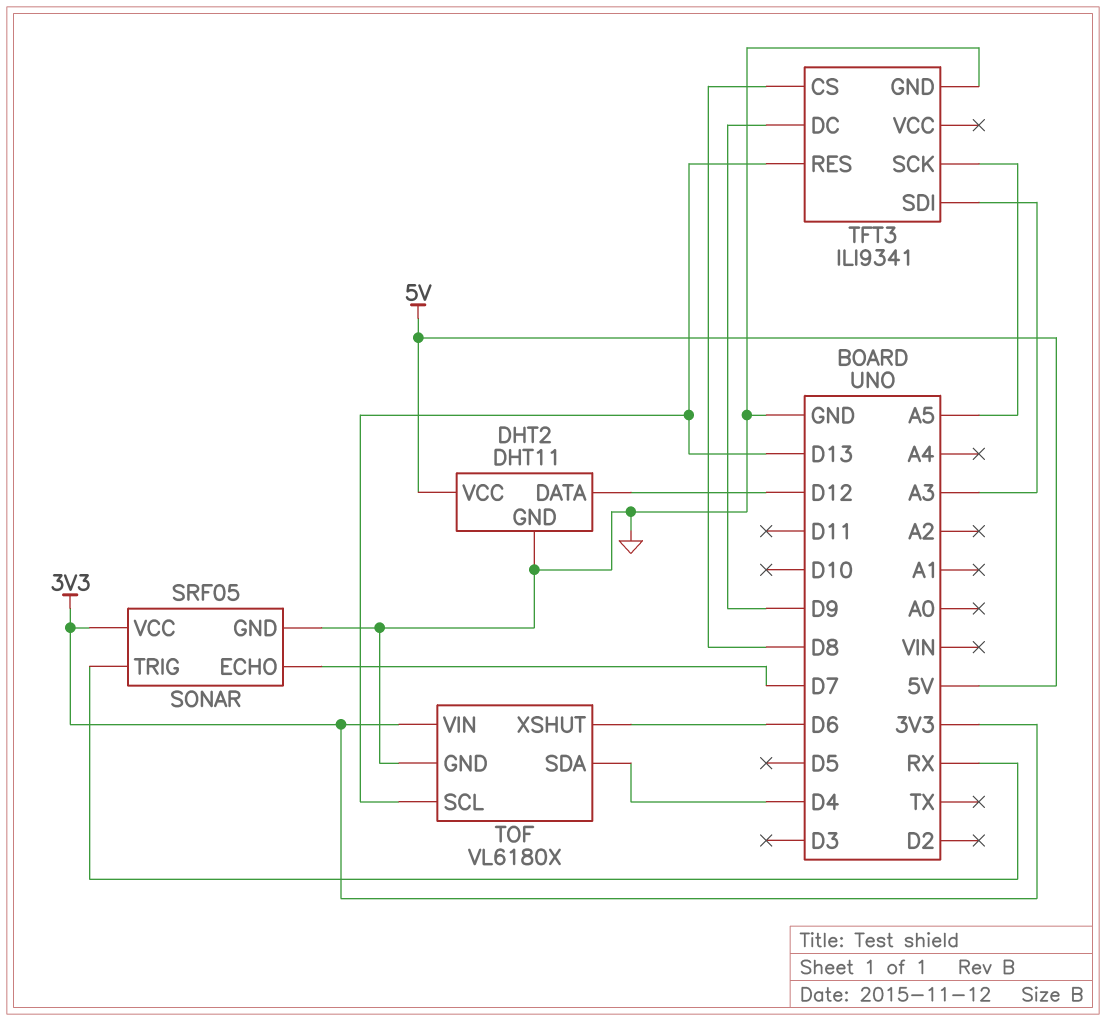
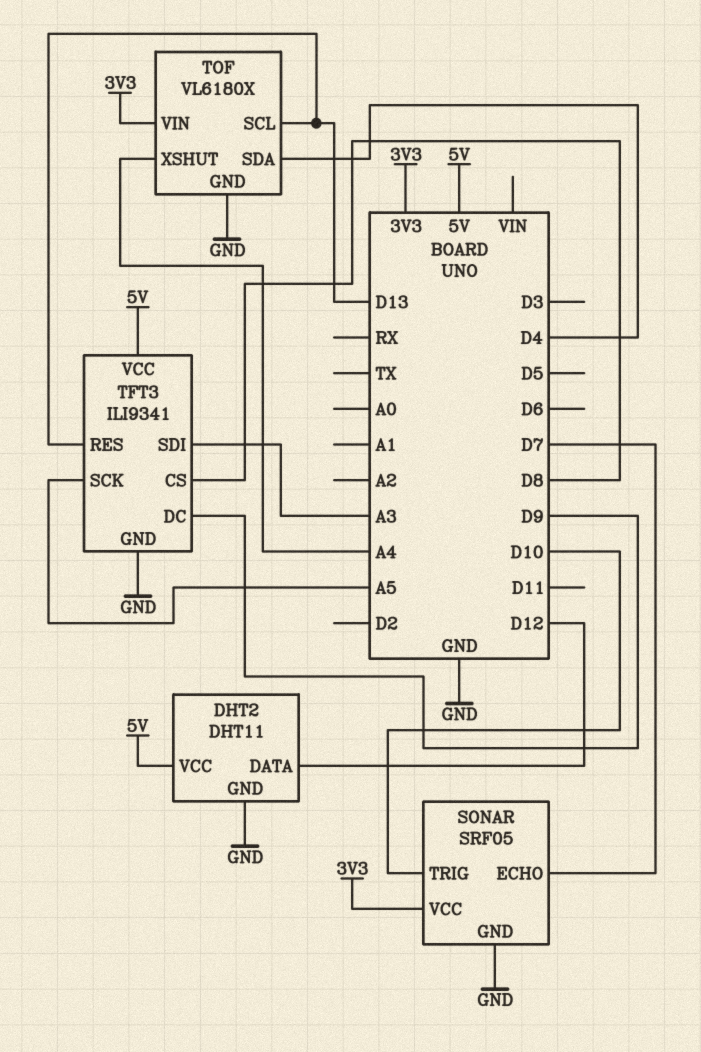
SONAR pin TRIG: RX -> D10
TFT3 pin VCC: none -> 5V
TOF pin XSHUT: D6 -> A4

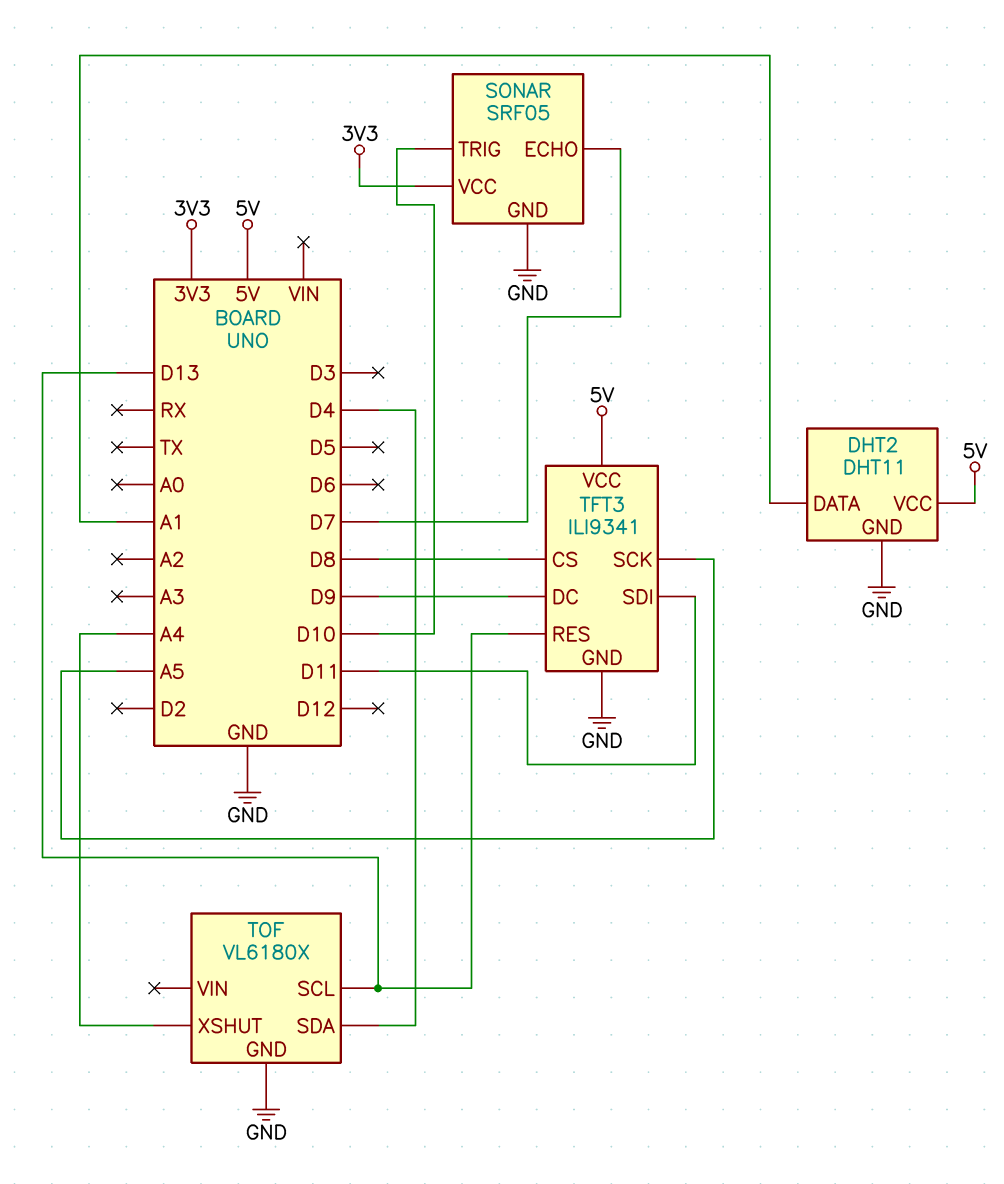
DHT2 pin DATA: D12 -> A1
TFT3 pin SDI: A3 -> D11
TOF pin VIN: 3V3 -> none

